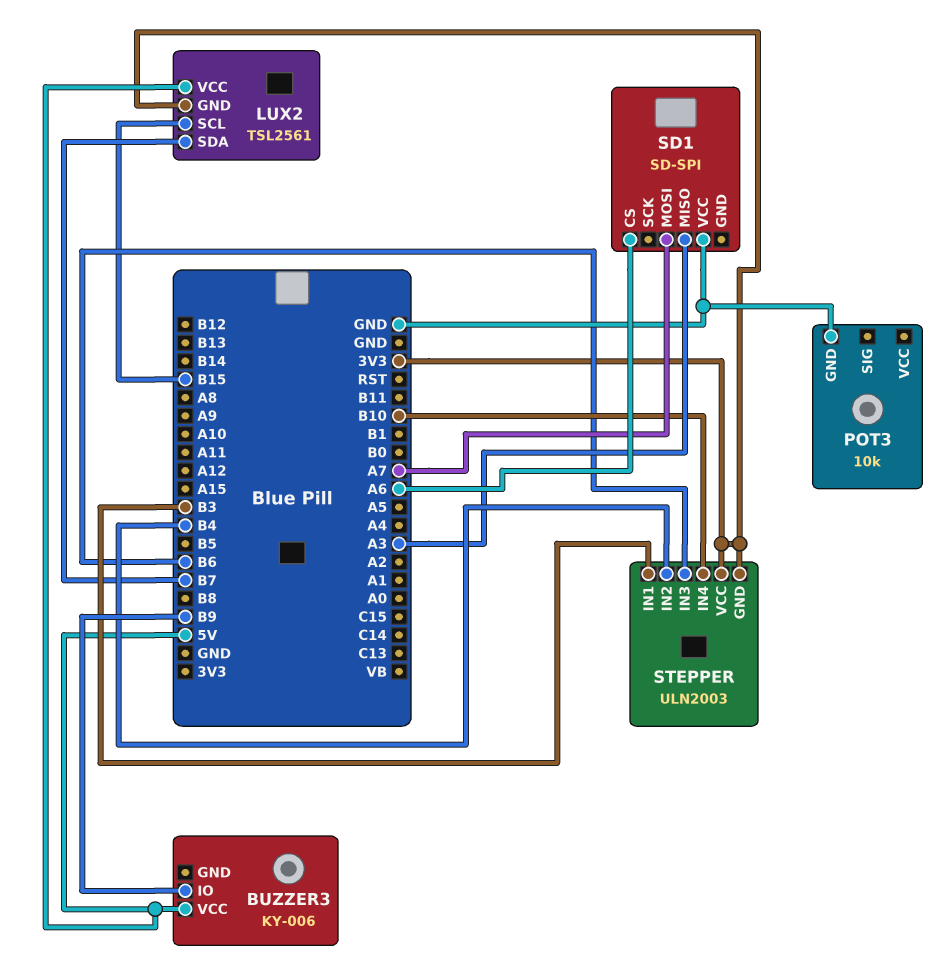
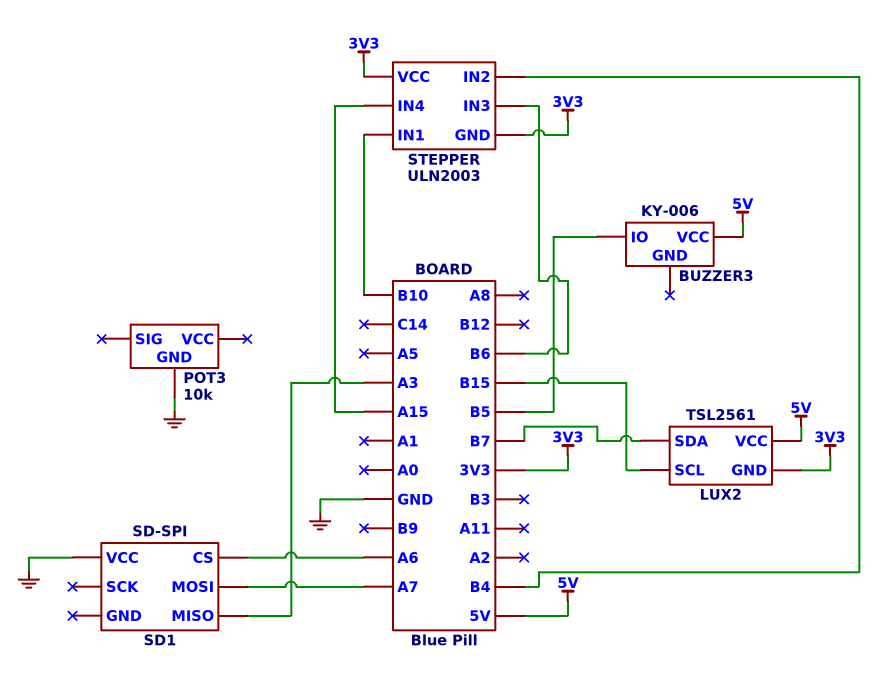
BUZZER3 pin IO: B9 -> B5
STEPPER pin IN1: B3 -> B10
STEPPER pin IN4: B10 -> A15

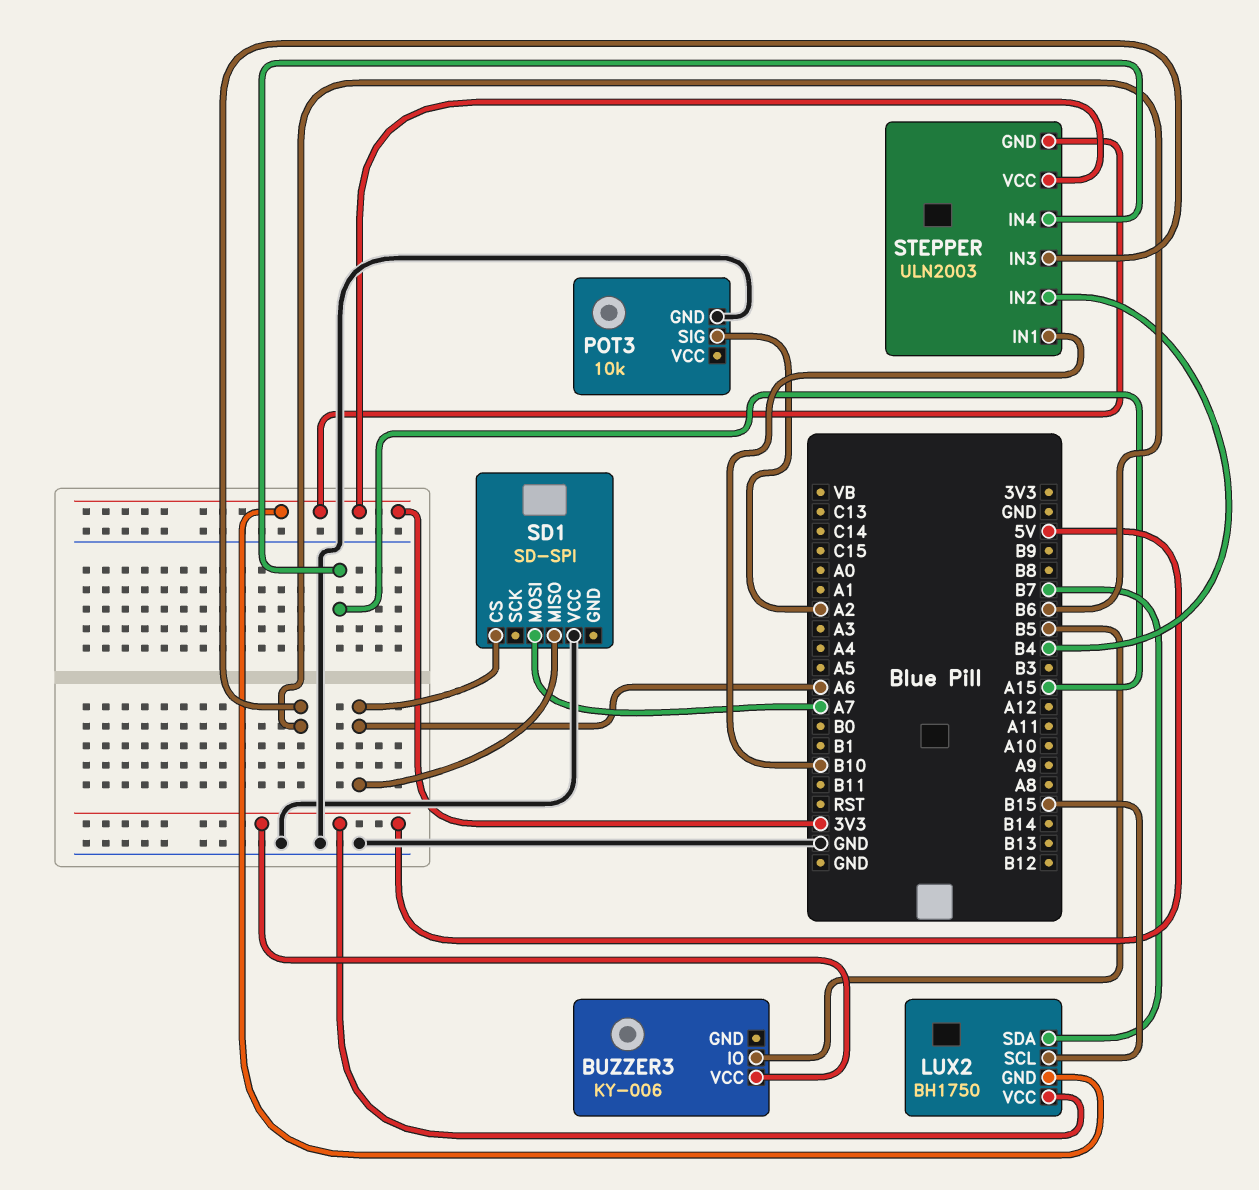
LUX2: TSL2561 -> BH1750
POT3 pin SIG: none -> A2
SD1 pin MISO: A3 -> A6

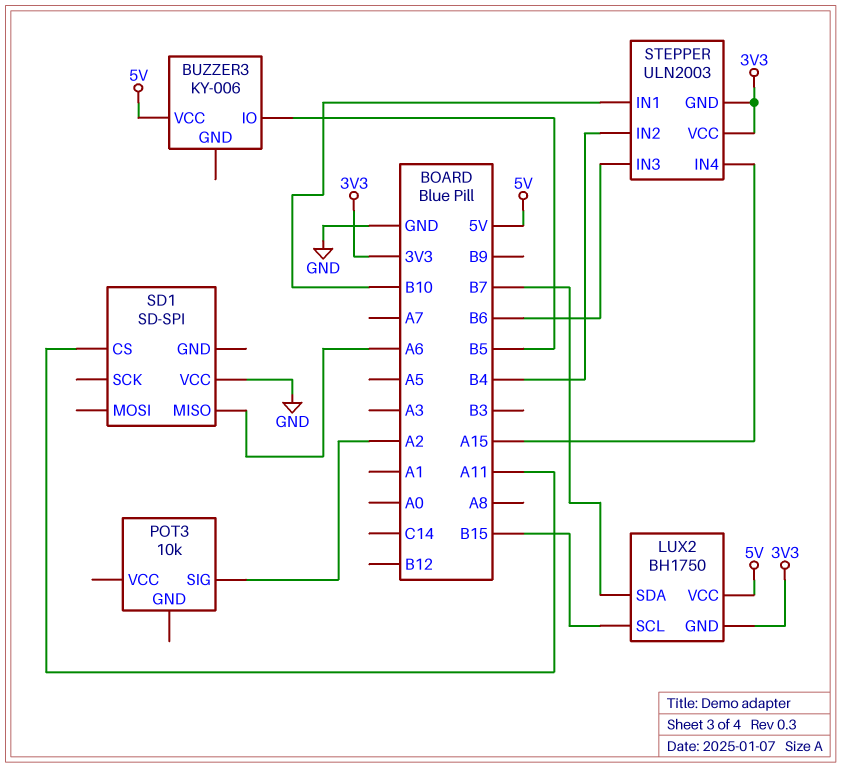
POT3 pin GND: GND -> none
SD1 pin CS: A6 -> A11
SD1 pin MOSI: A7 -> none

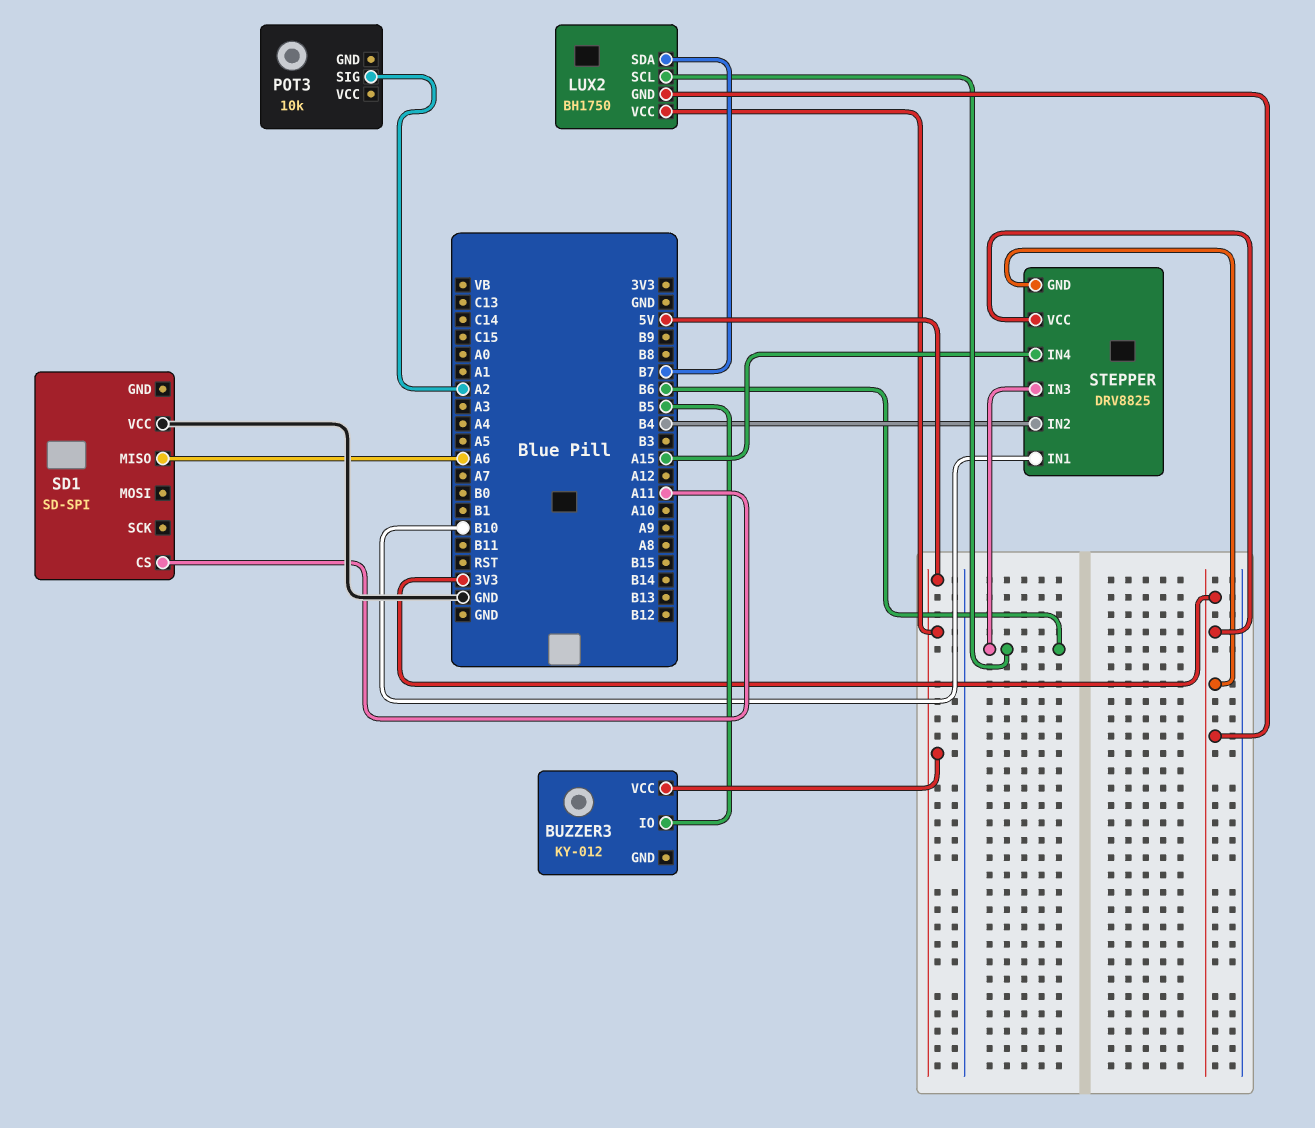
BUZZER3: KY-006 -> KY-012
LUX2 pin SCL: B15 -> B6
STEPPER: ULN2003 -> DRV8825

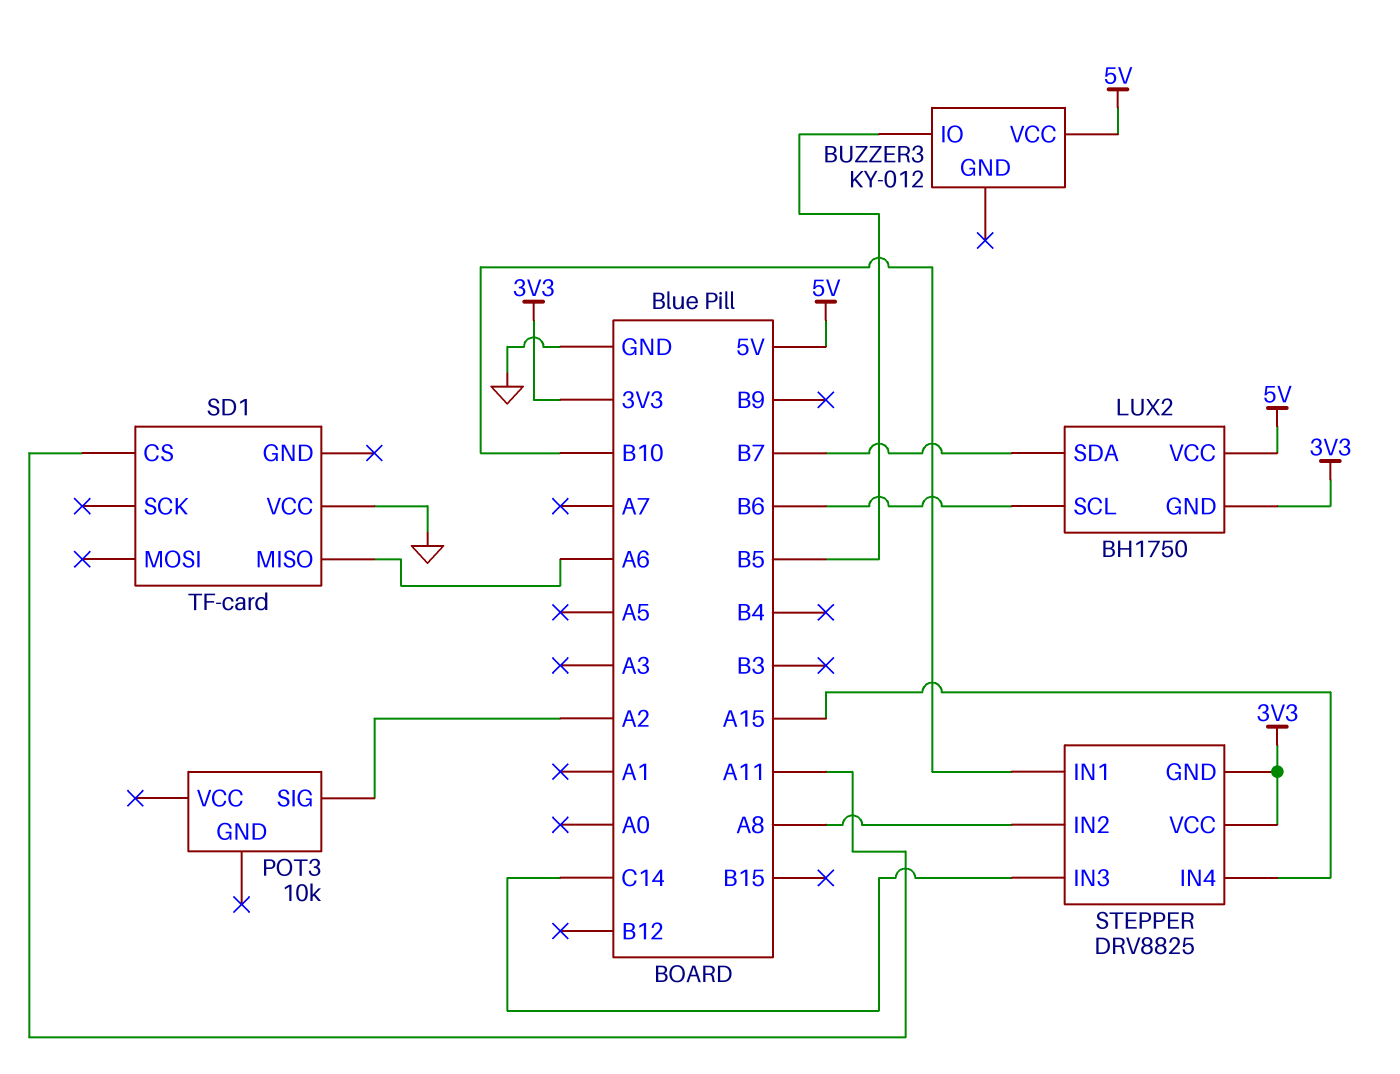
SD1: SD-SPI -> TF-card
STEPPER pin IN2: B4 -> A8
STEPPER pin IN3: B6 -> C14

